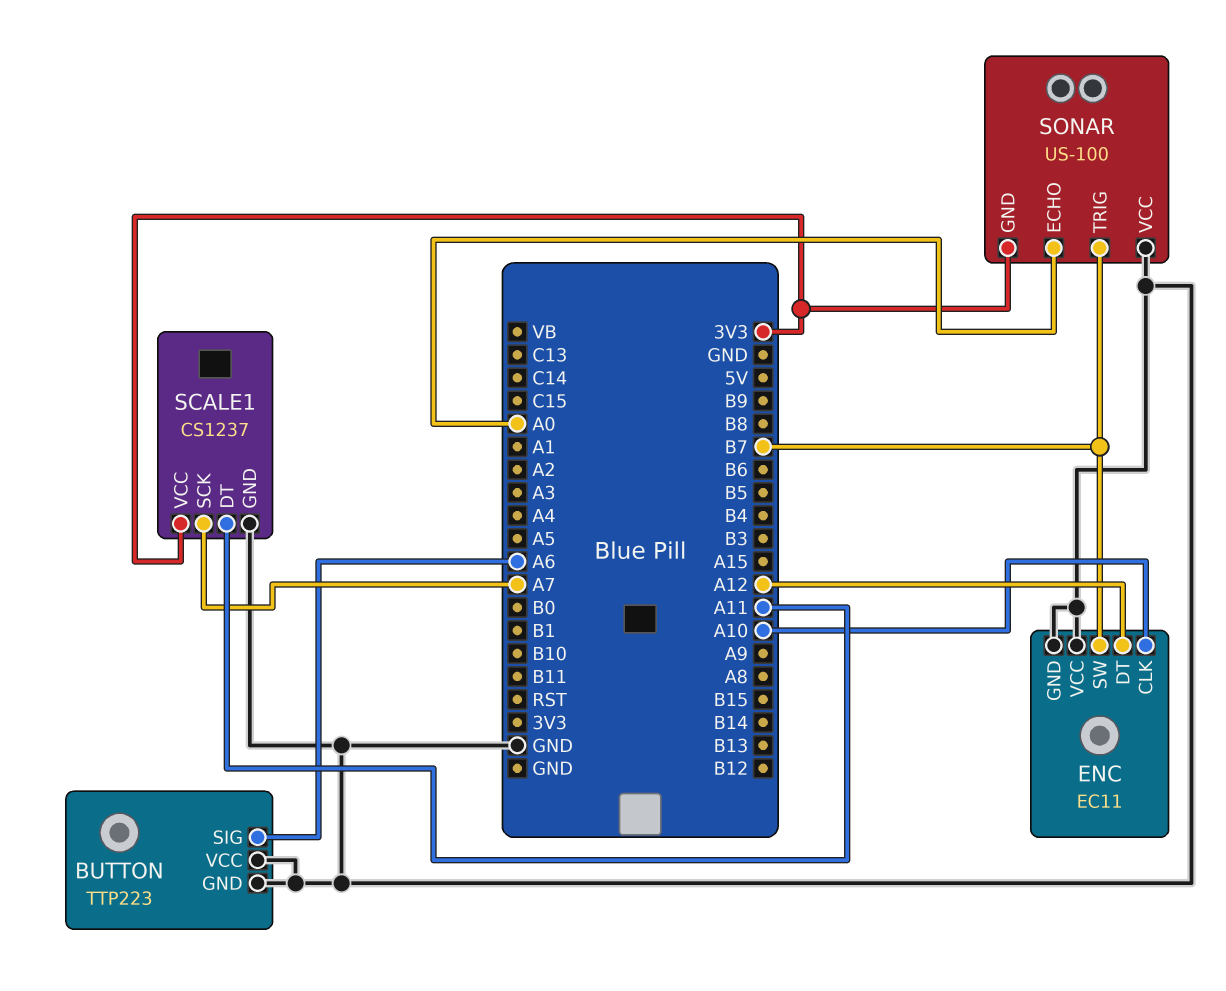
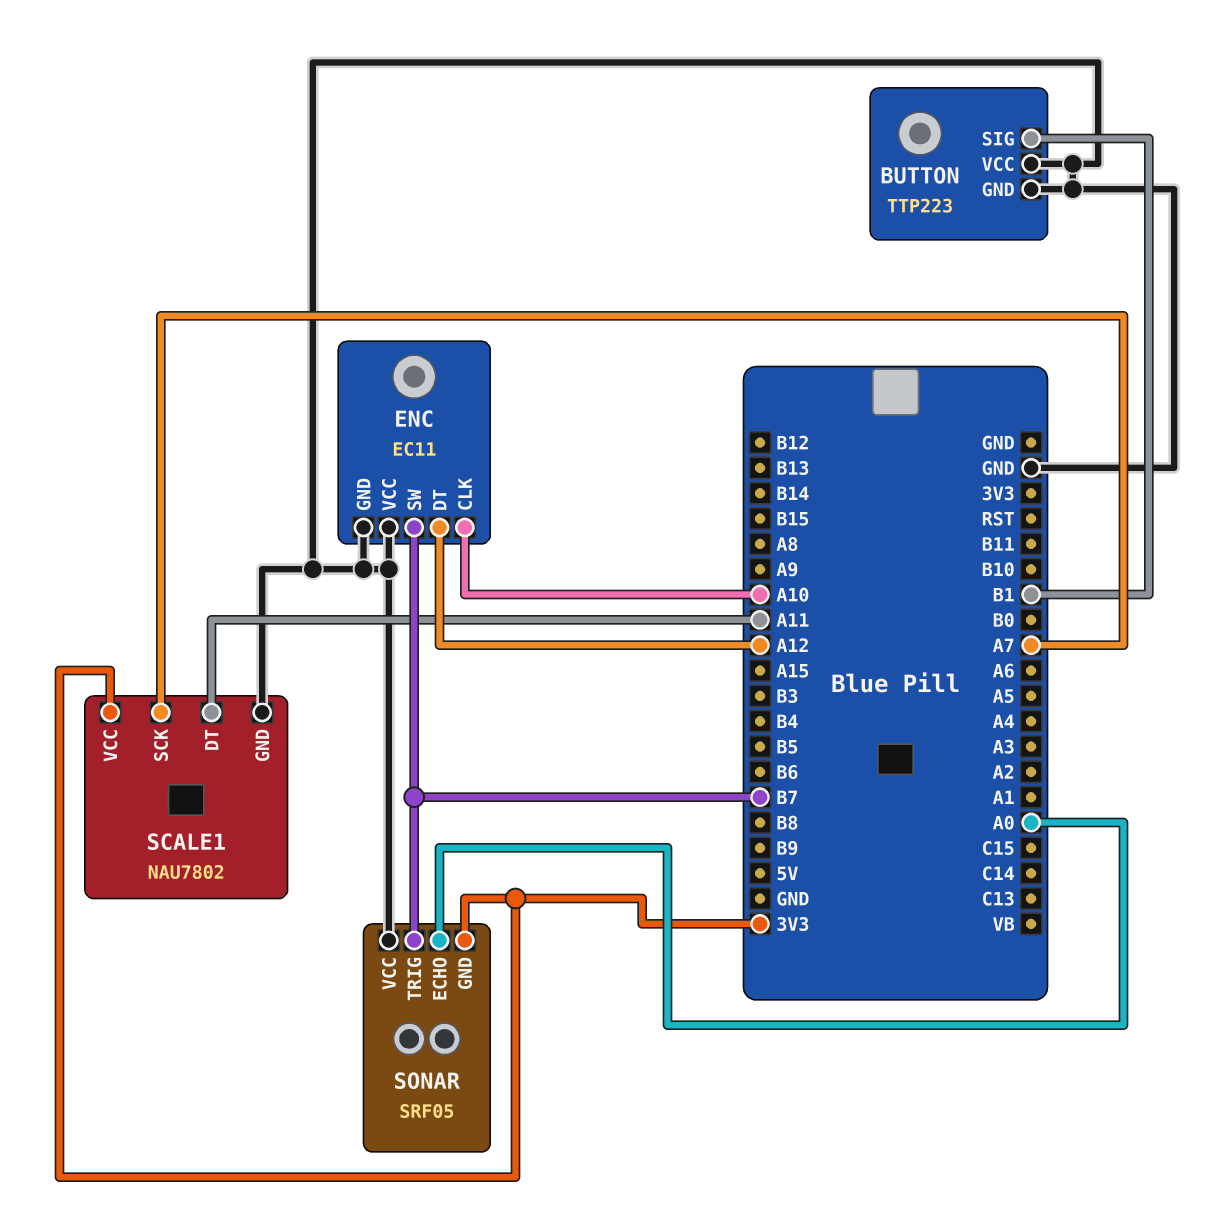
BUTTON pin SIG: A6 -> B1
SCALE1: CS1237 -> NAU7802
SONAR: US-100 -> SRF05

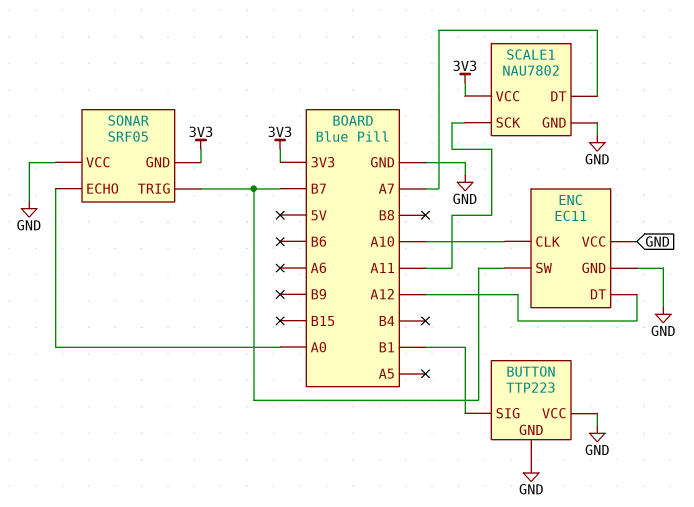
SCALE1 pin DT: A11 -> A7
SCALE1 pin SCK: A7 -> A11

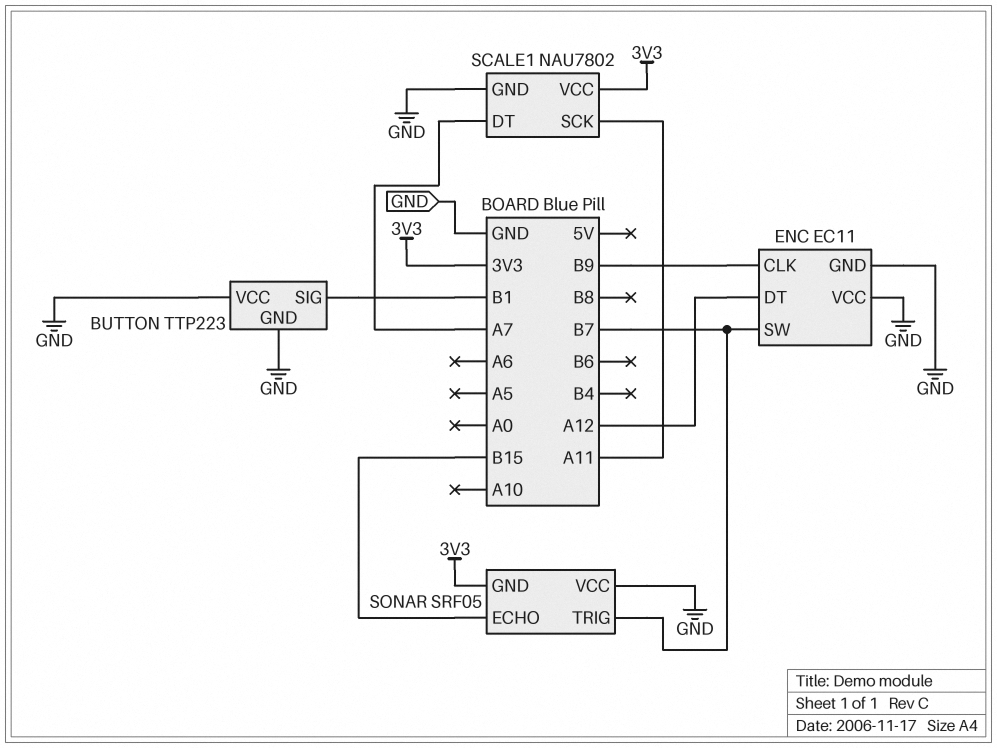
ENC pin CLK: A10 -> B9
SONAR pin ECHO: A0 -> B15

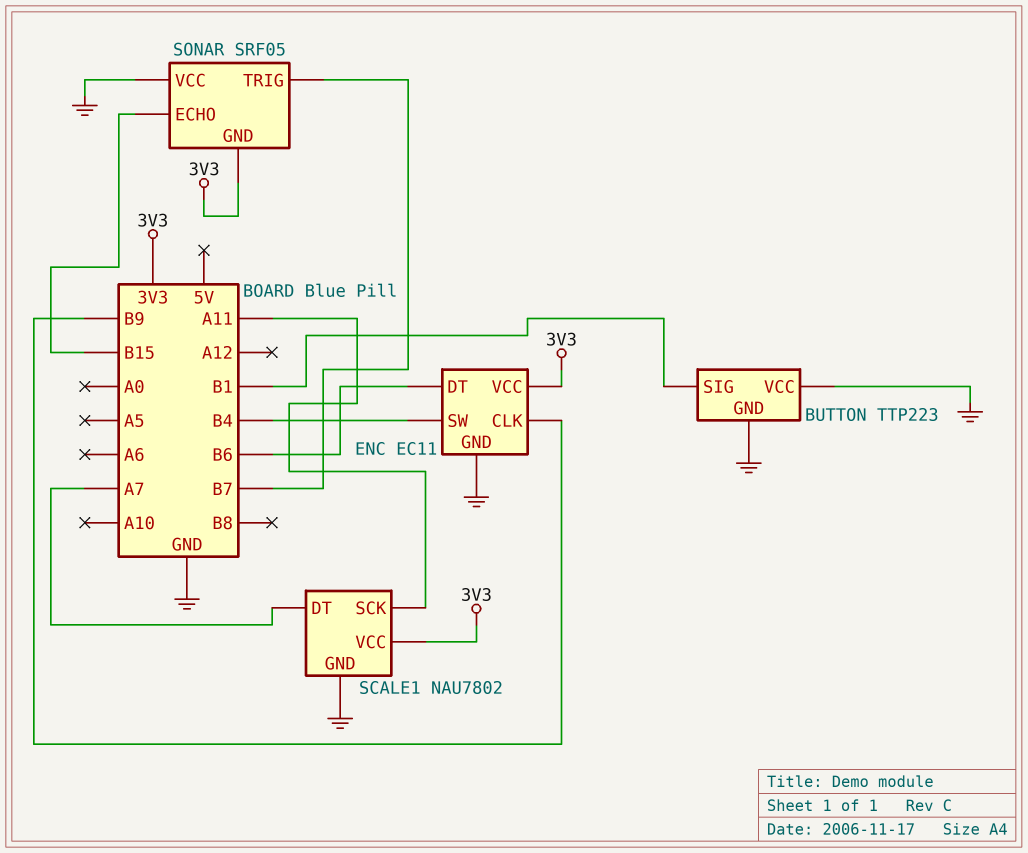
ENC pin DT: A12 -> B6
ENC pin SW: B7 -> B4
ENC pin VCC: GND -> 3V3

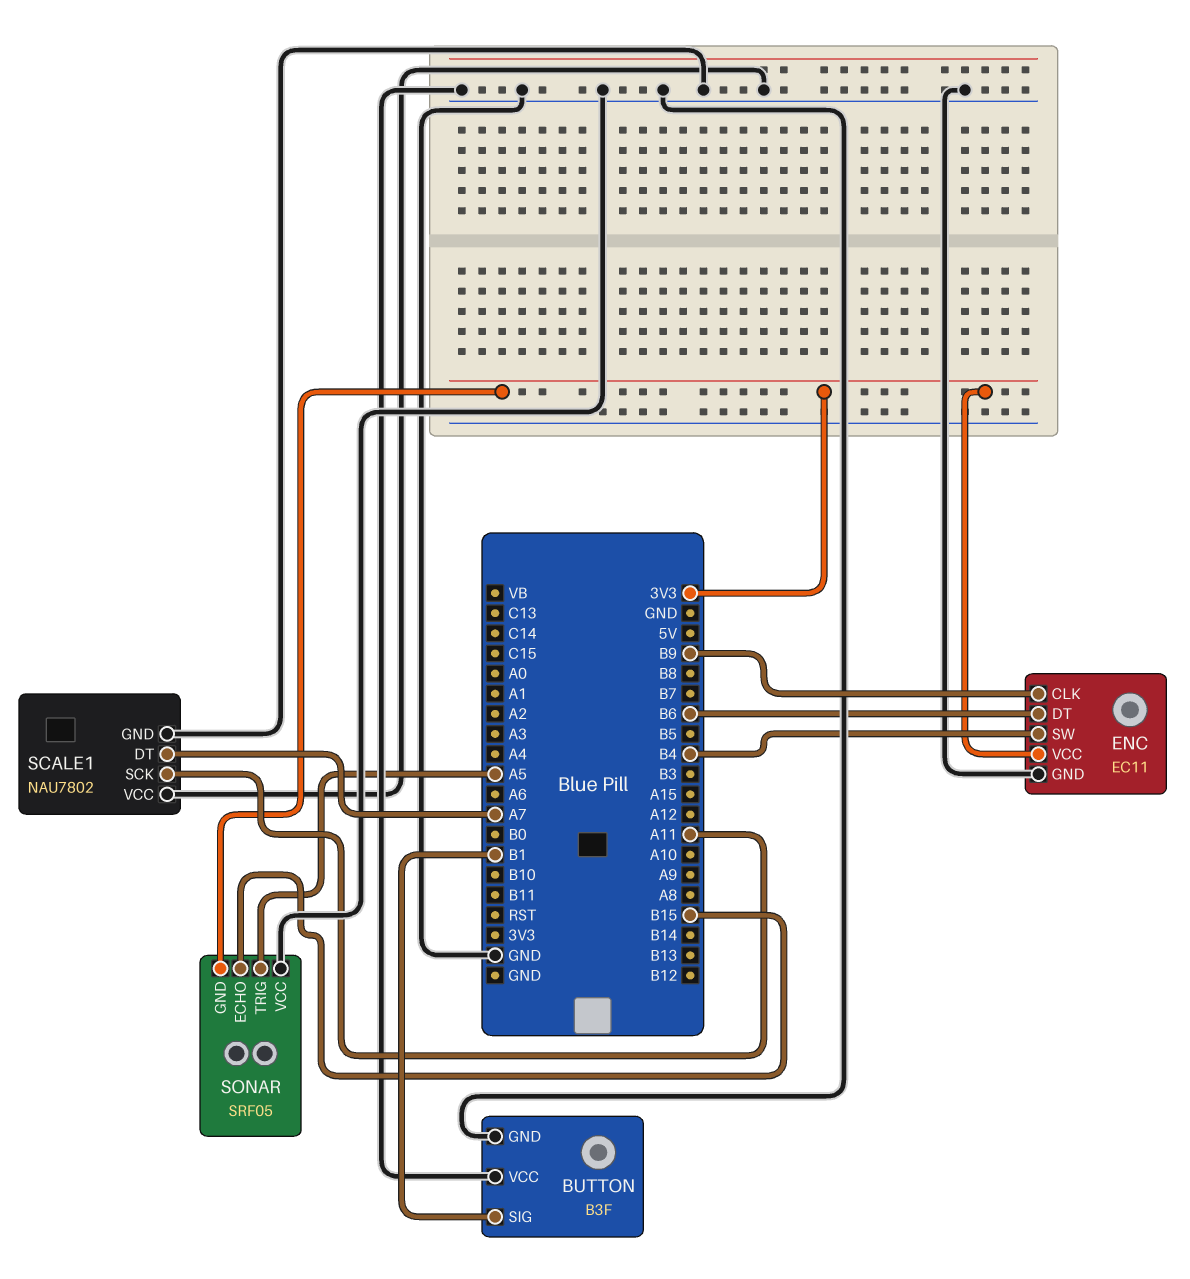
BUTTON: TTP223 -> B3F
SCALE1 pin VCC: 3V3 -> GND
SONAR pin TRIG: B7 -> A5

